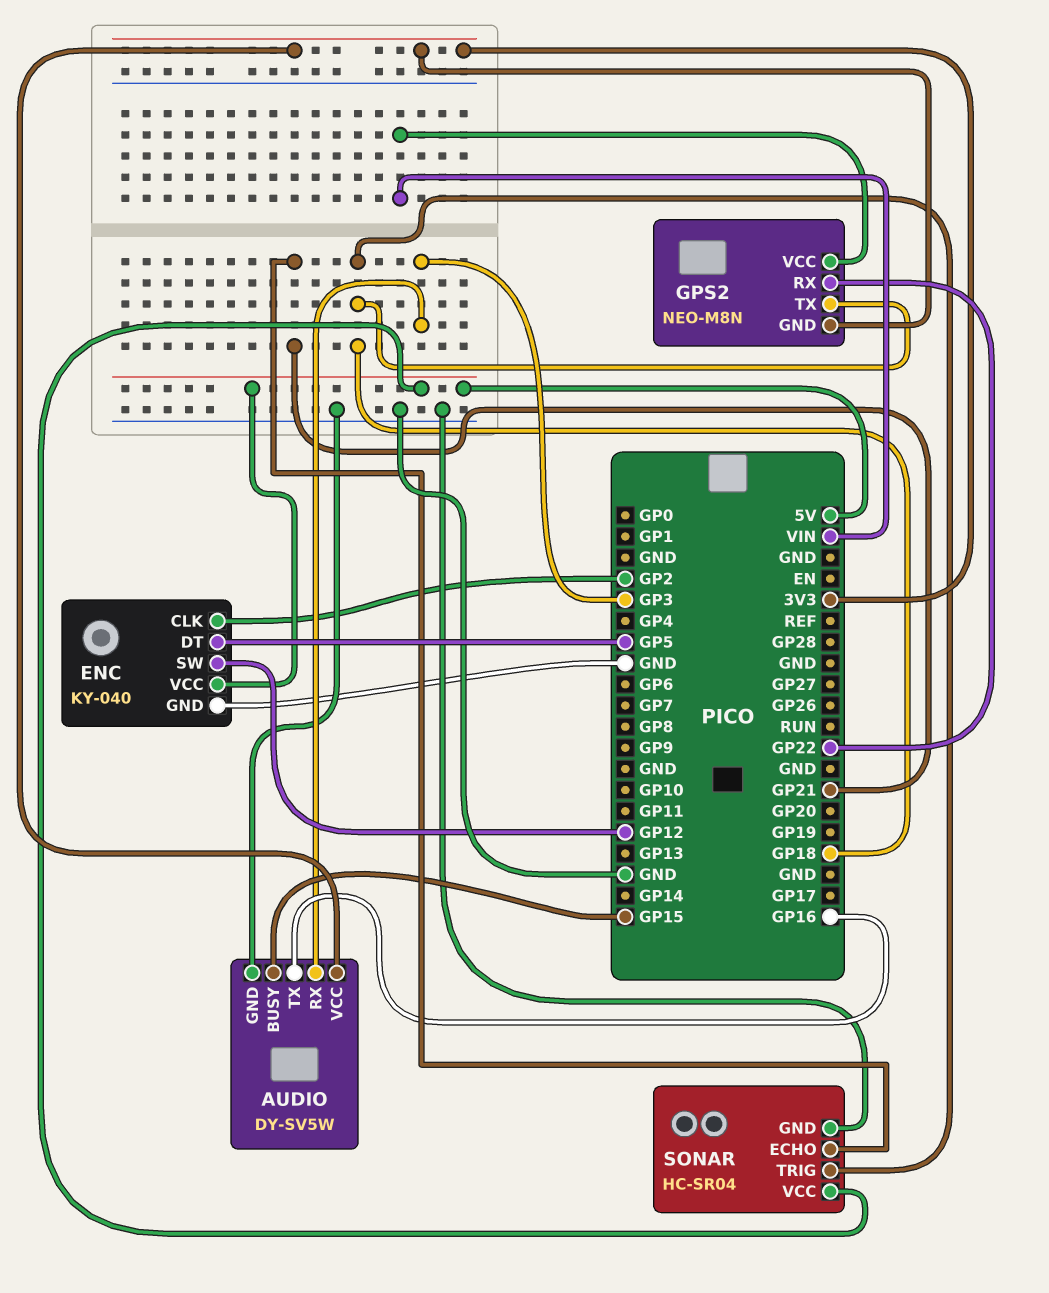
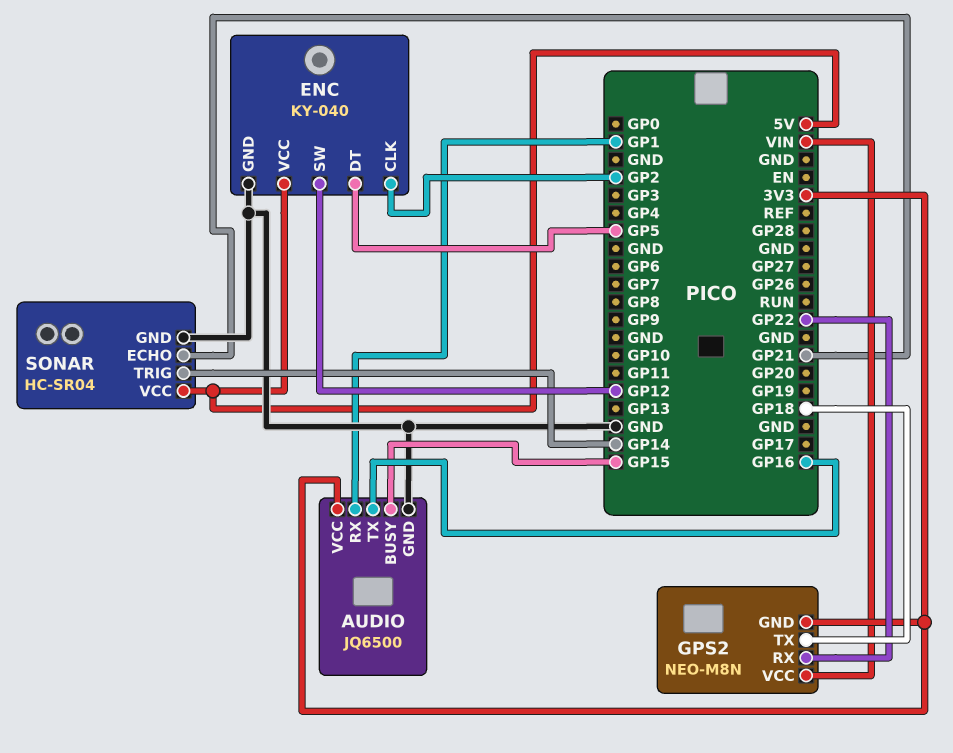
AUDIO: DY-SV5W -> JQ6500
AUDIO pin RX: GP3 -> GP1
SONAR pin TRIG: GP18 -> GP14

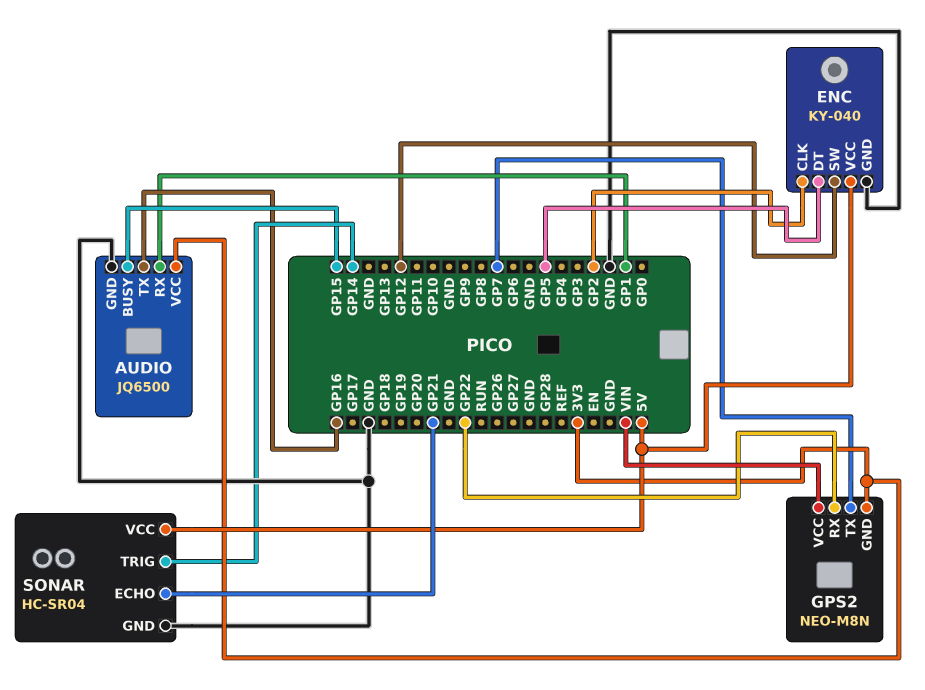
GPS2 pin TX: GP18 -> GP7

